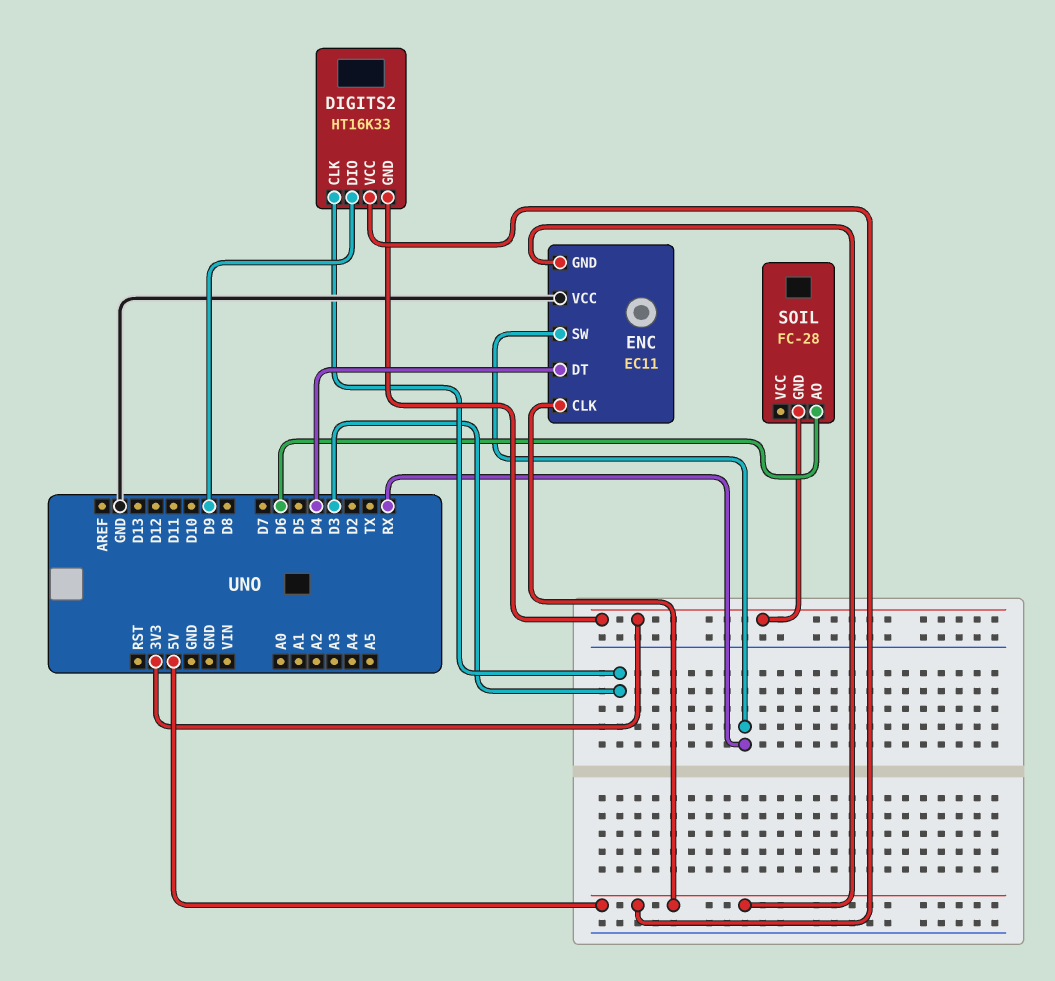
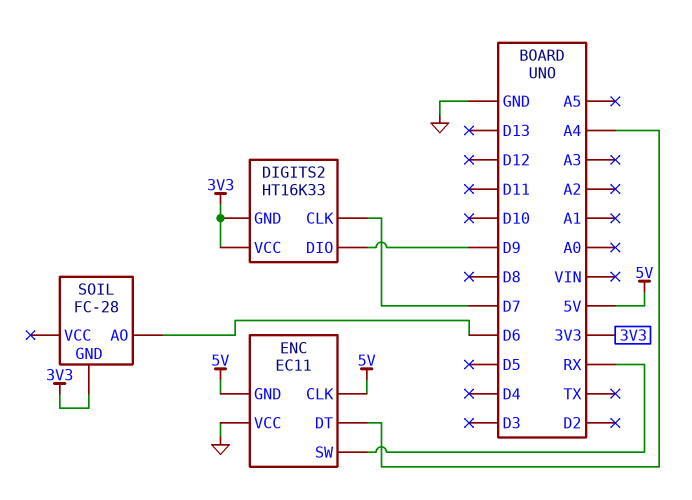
DIGITS2 pin CLK: D3 -> D7
DIGITS2 pin VCC: 5V -> 3V3
ENC pin DT: D4 -> A4

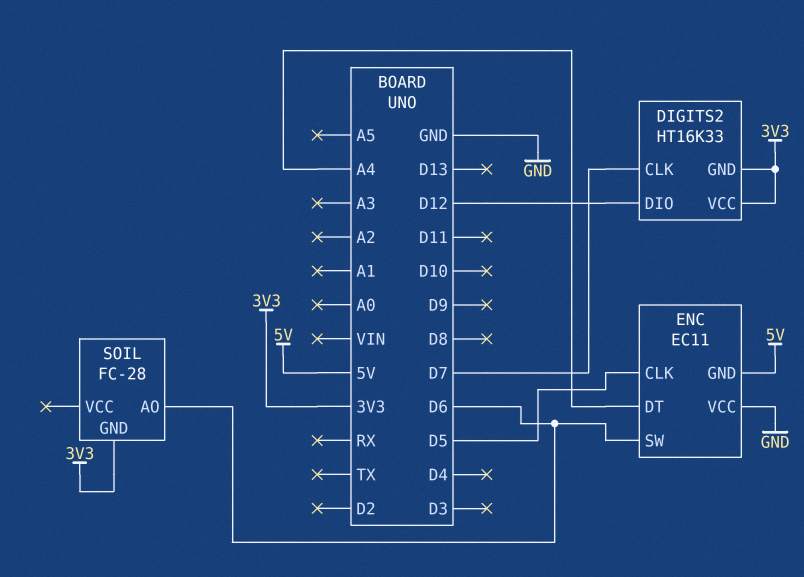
DIGITS2 pin DIO: D9 -> D12
ENC pin CLK: 5V -> D5
ENC pin SW: RX -> D6

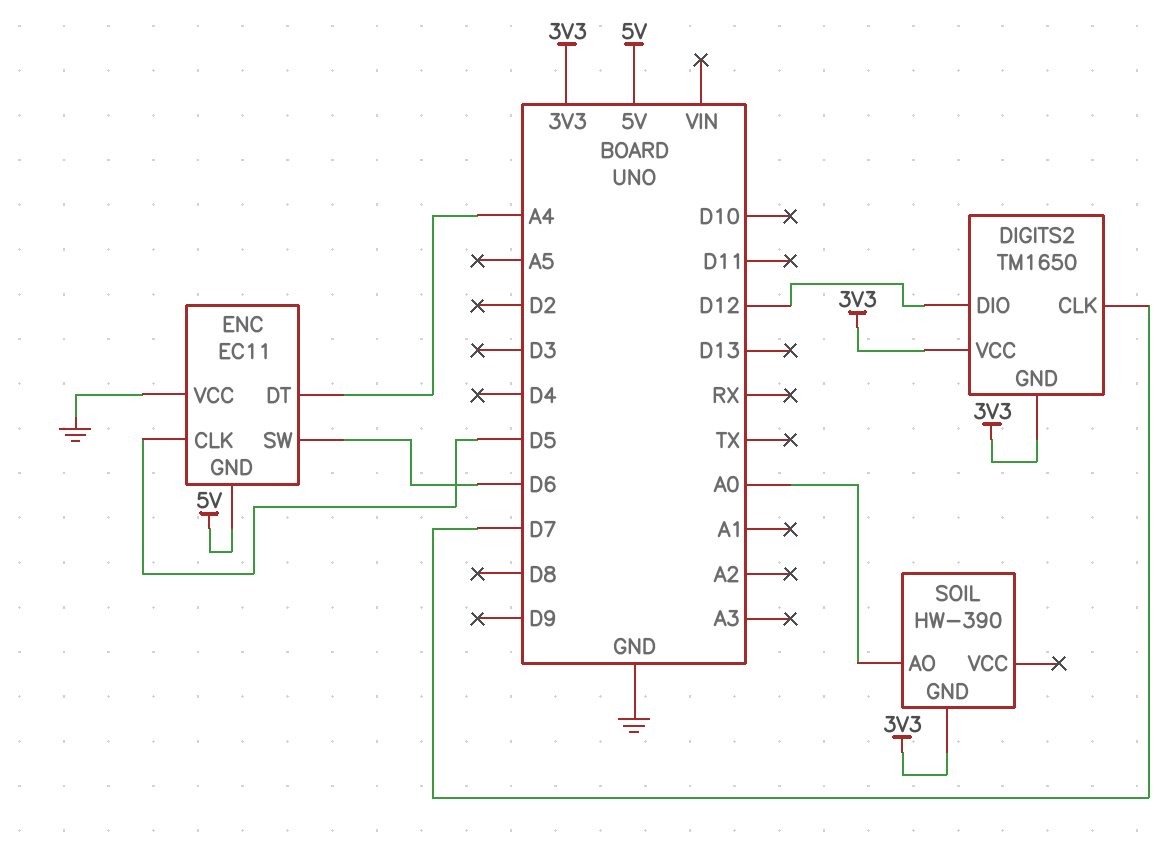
DIGITS2: HT16K33 -> TM1650
SOIL: FC-28 -> HW-390
SOIL pin AO: D6 -> A0

